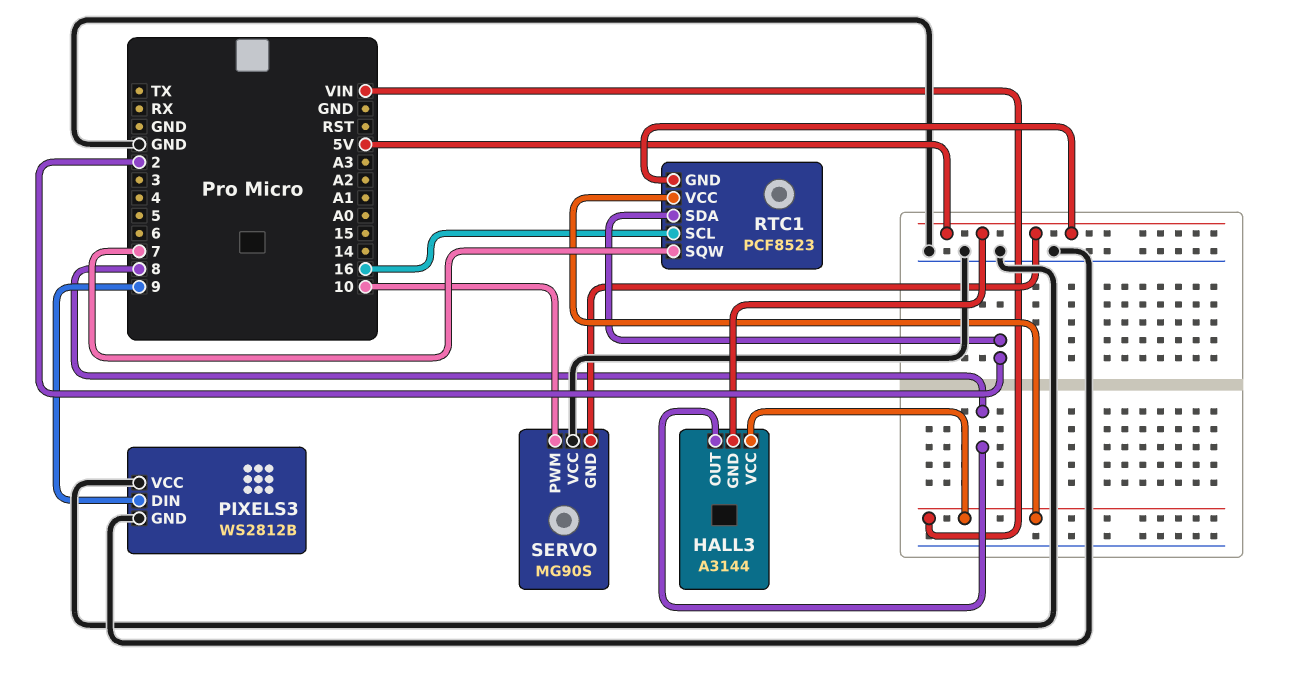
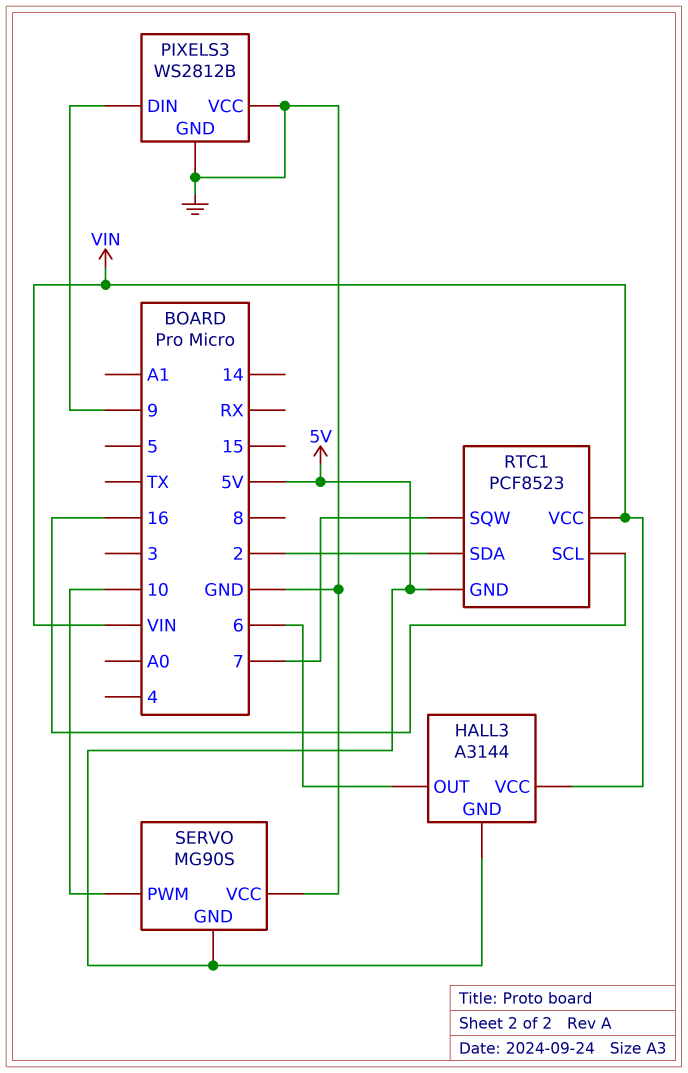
HALL3 pin OUT: 8 -> 6

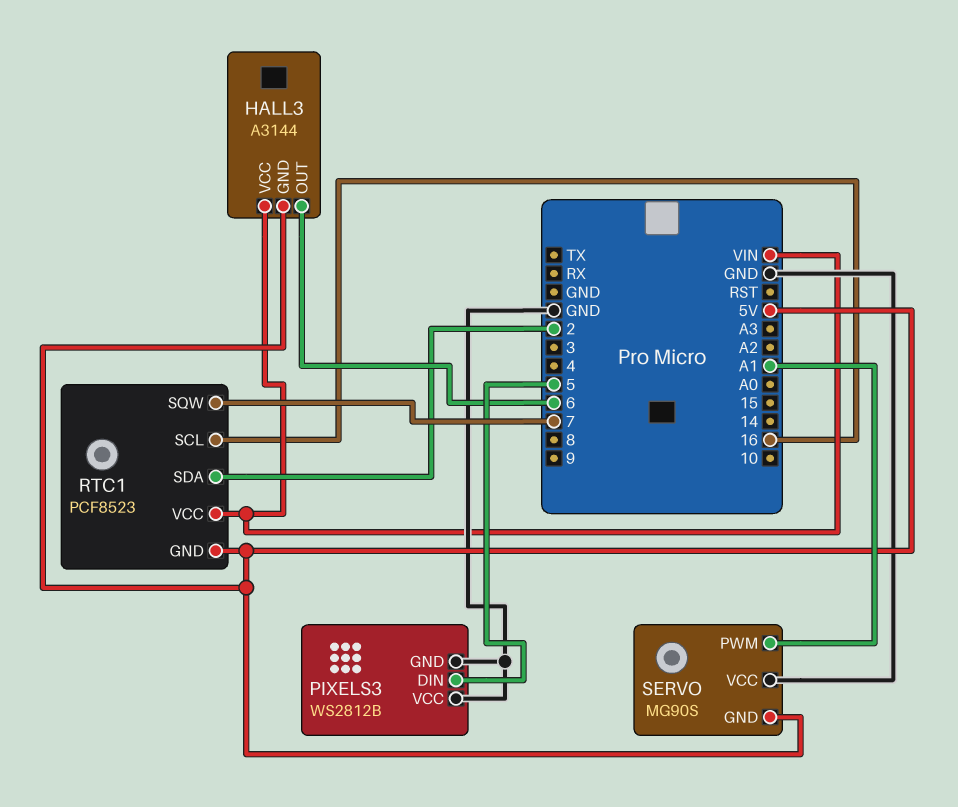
PIXELS3 pin DIN: 9 -> 5
SERVO pin PWM: 10 -> A1

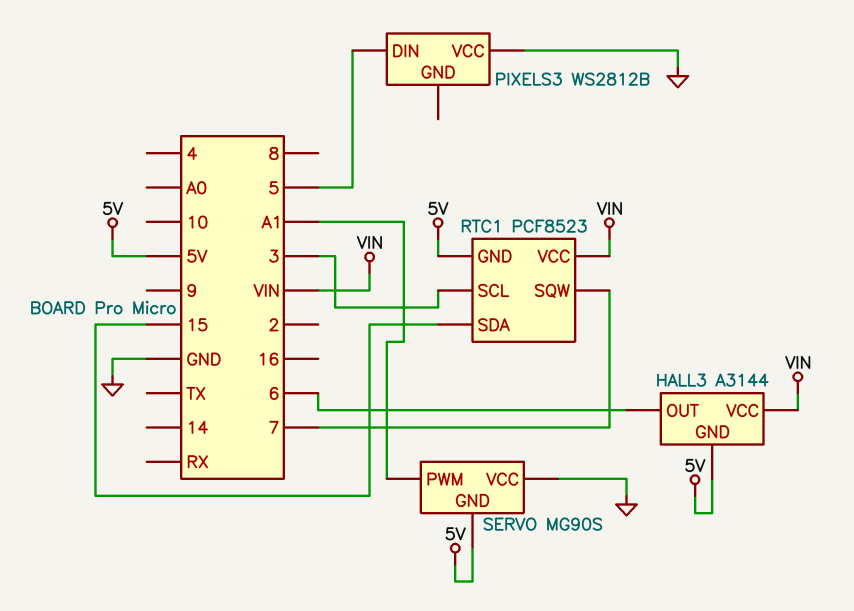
PIXELS3 pin GND: GND -> none
RTC1 pin SCL: 16 -> 3
RTC1 pin SDA: 2 -> 15

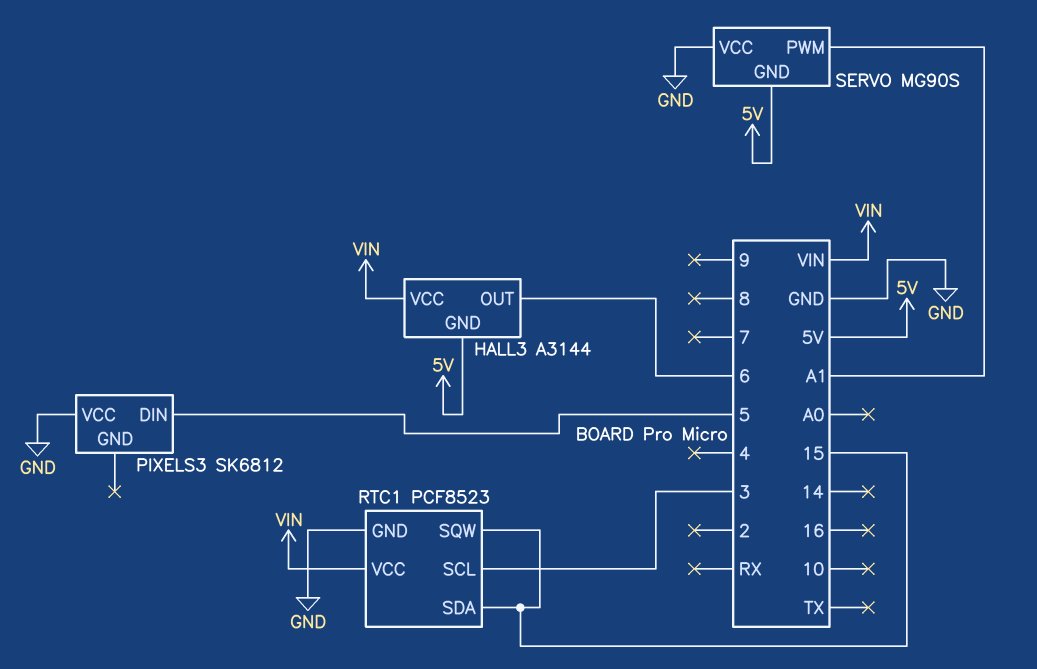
PIXELS3: WS2812B -> SK6812
RTC1 pin GND: 5V -> GND
RTC1 pin SQW: 7 -> 15

